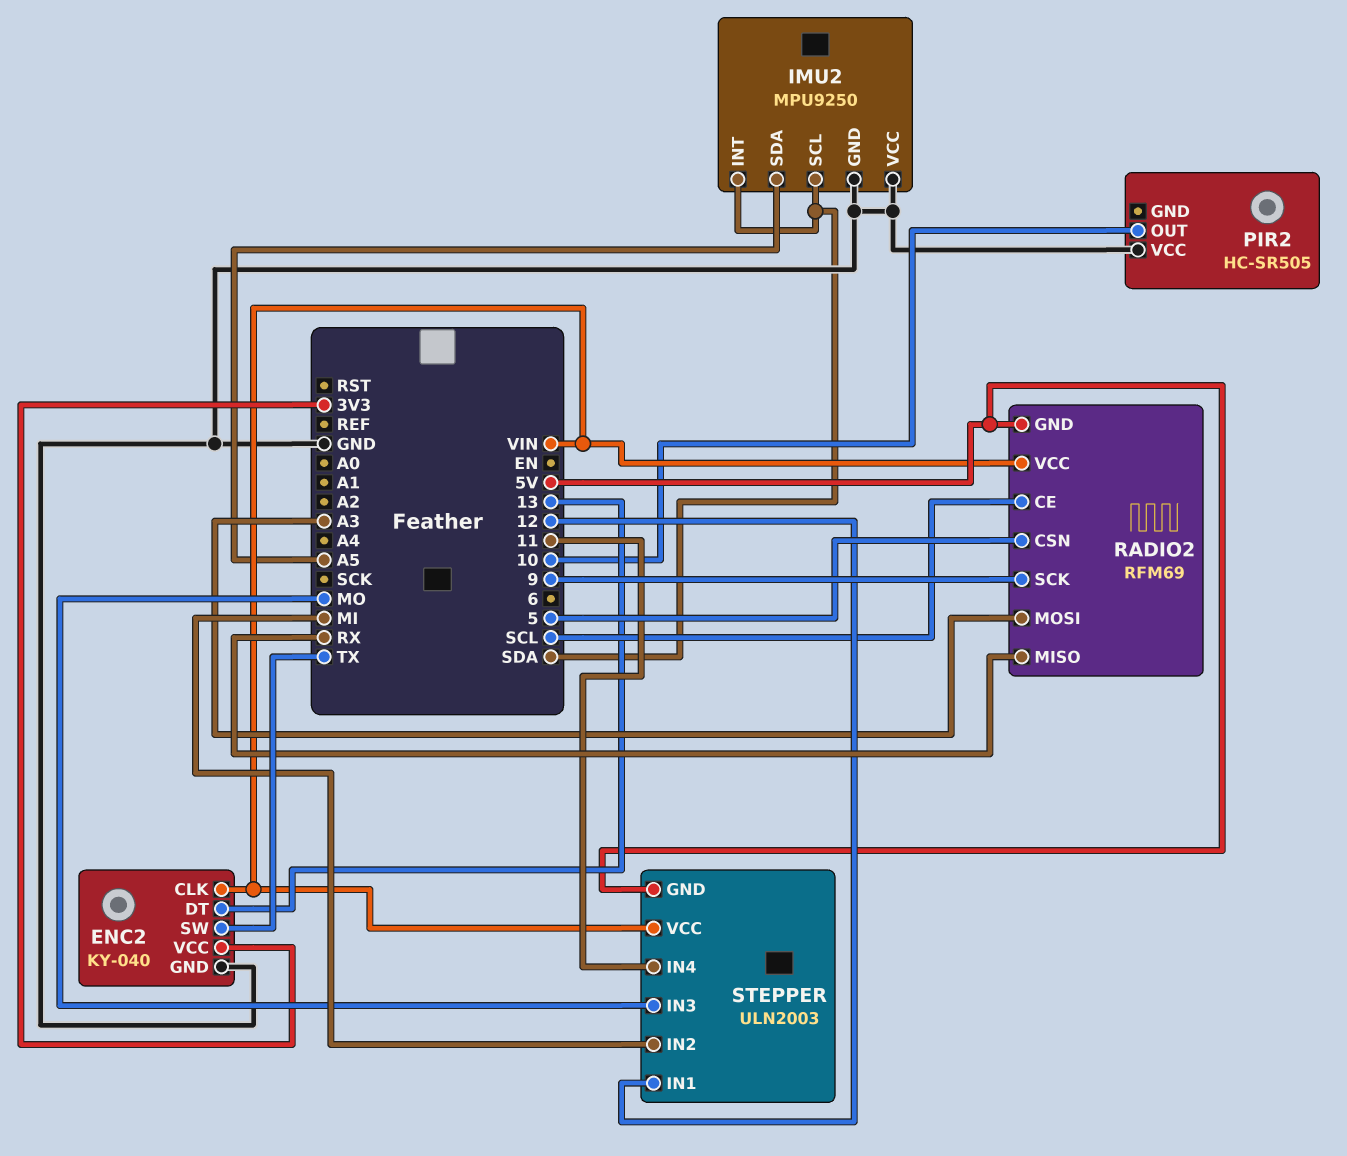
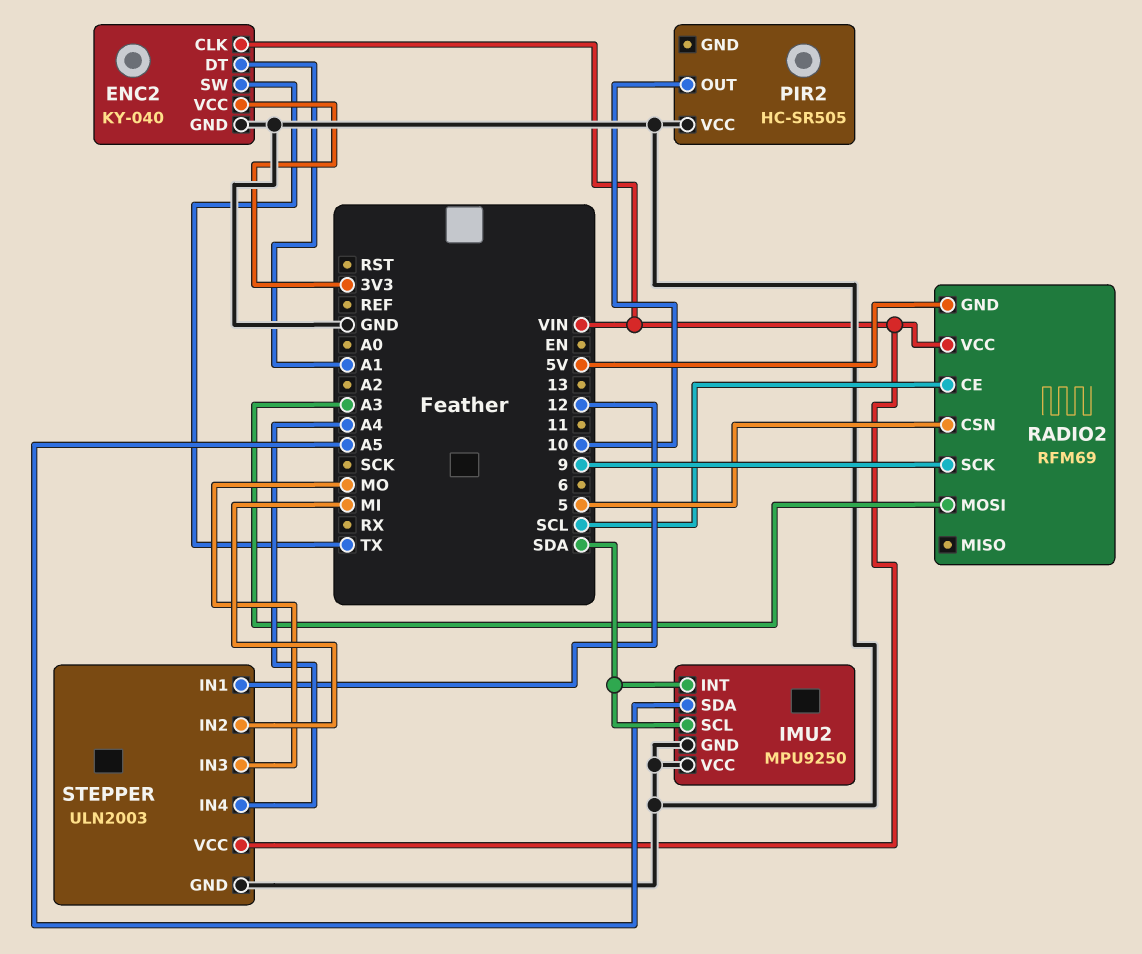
ENC2 pin DT: 13 -> A1
RADIO2 pin MISO: RX -> none
STEPPER pin GND: 5V -> GND
STEPPER pin IN4: 11 -> A4

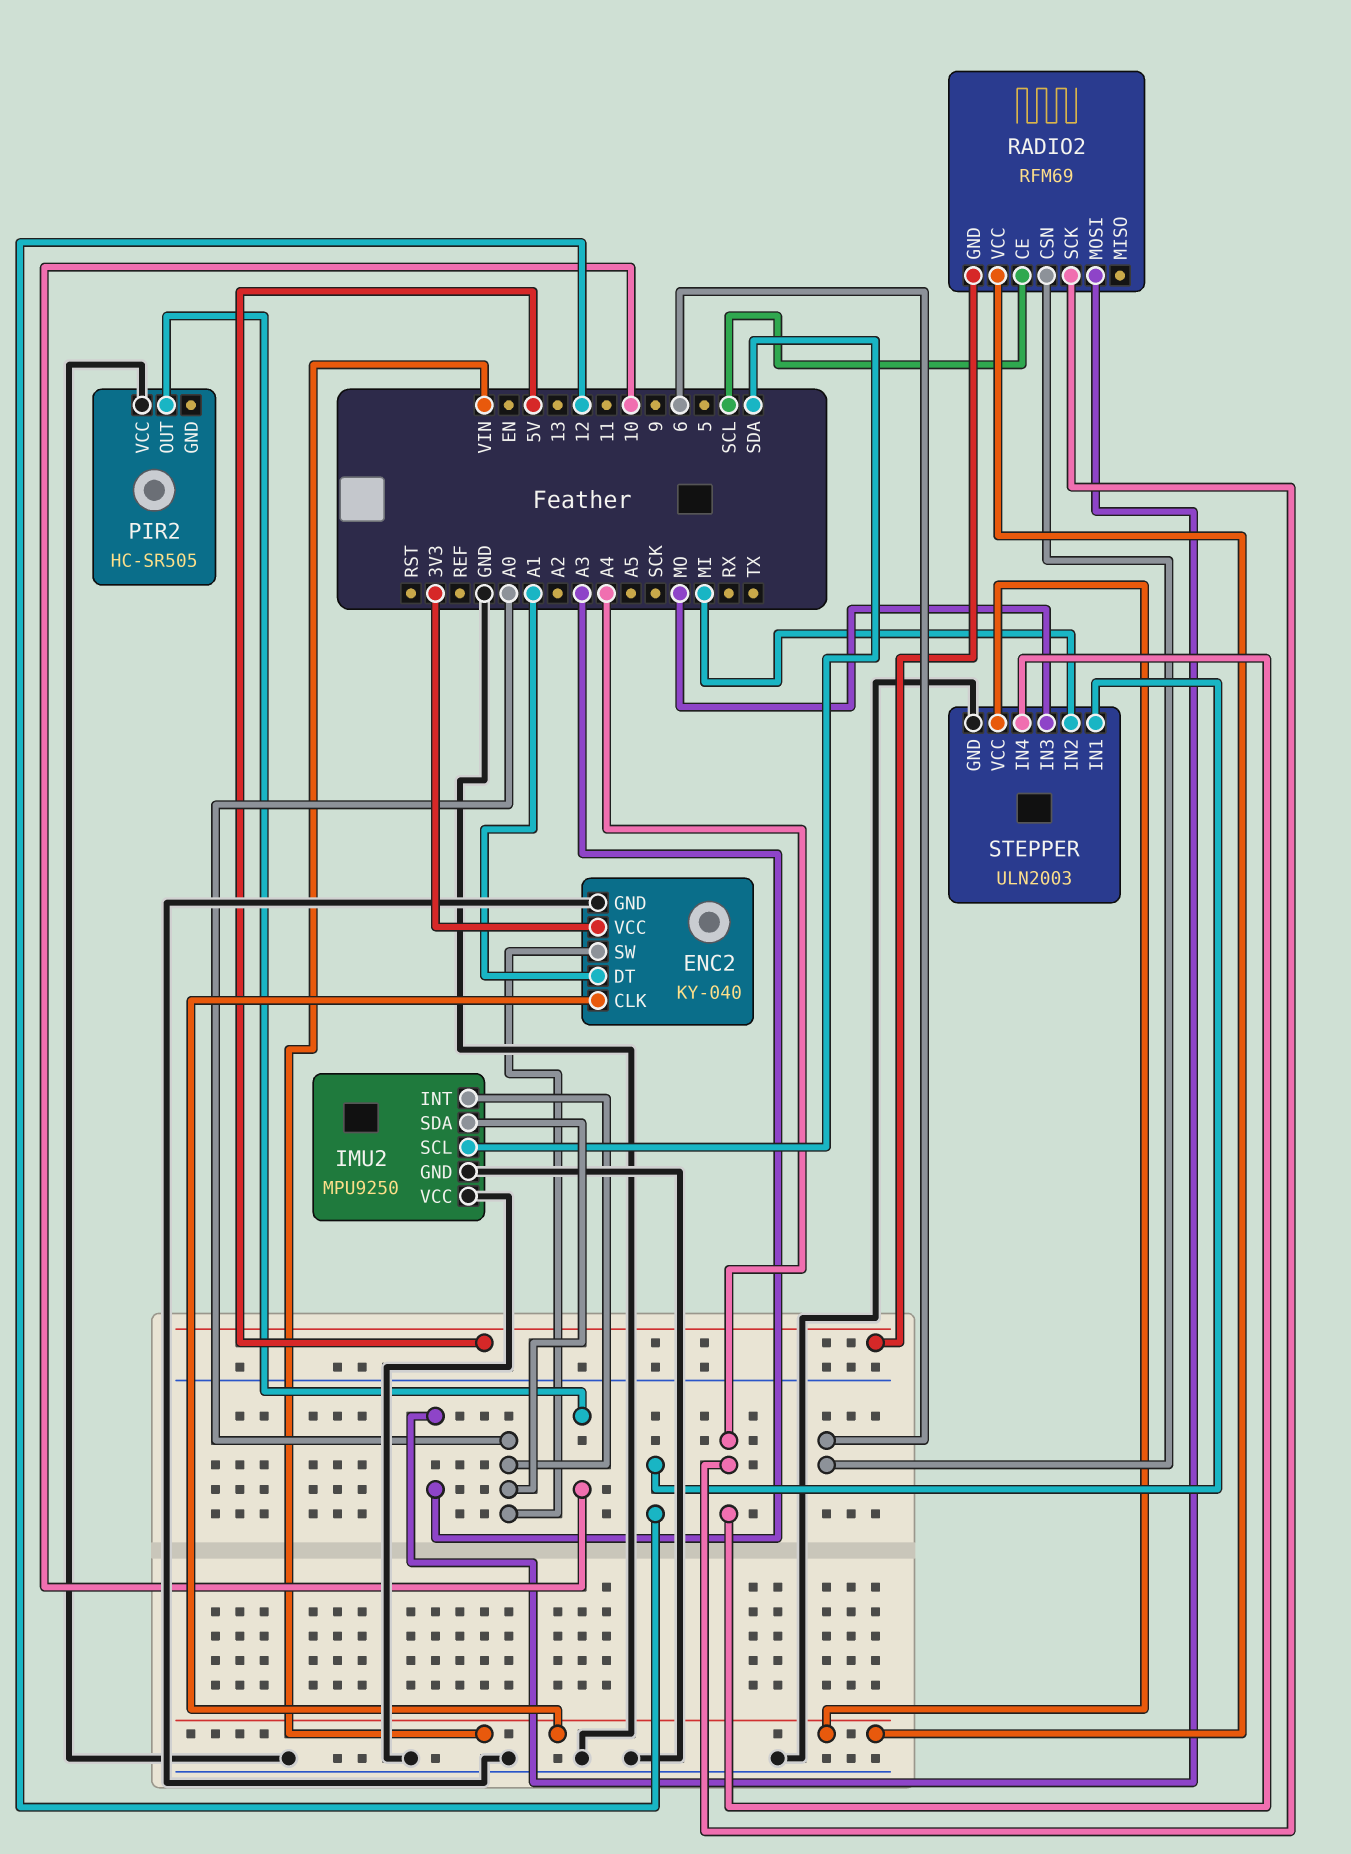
ENC2 pin SW: TX -> A0
IMU2 pin INT: SDA -> A0
IMU2 pin SDA: A5 -> A0
RADIO2 pin CSN: 5 -> 6
RADIO2 pin SCK: 9 -> A4

